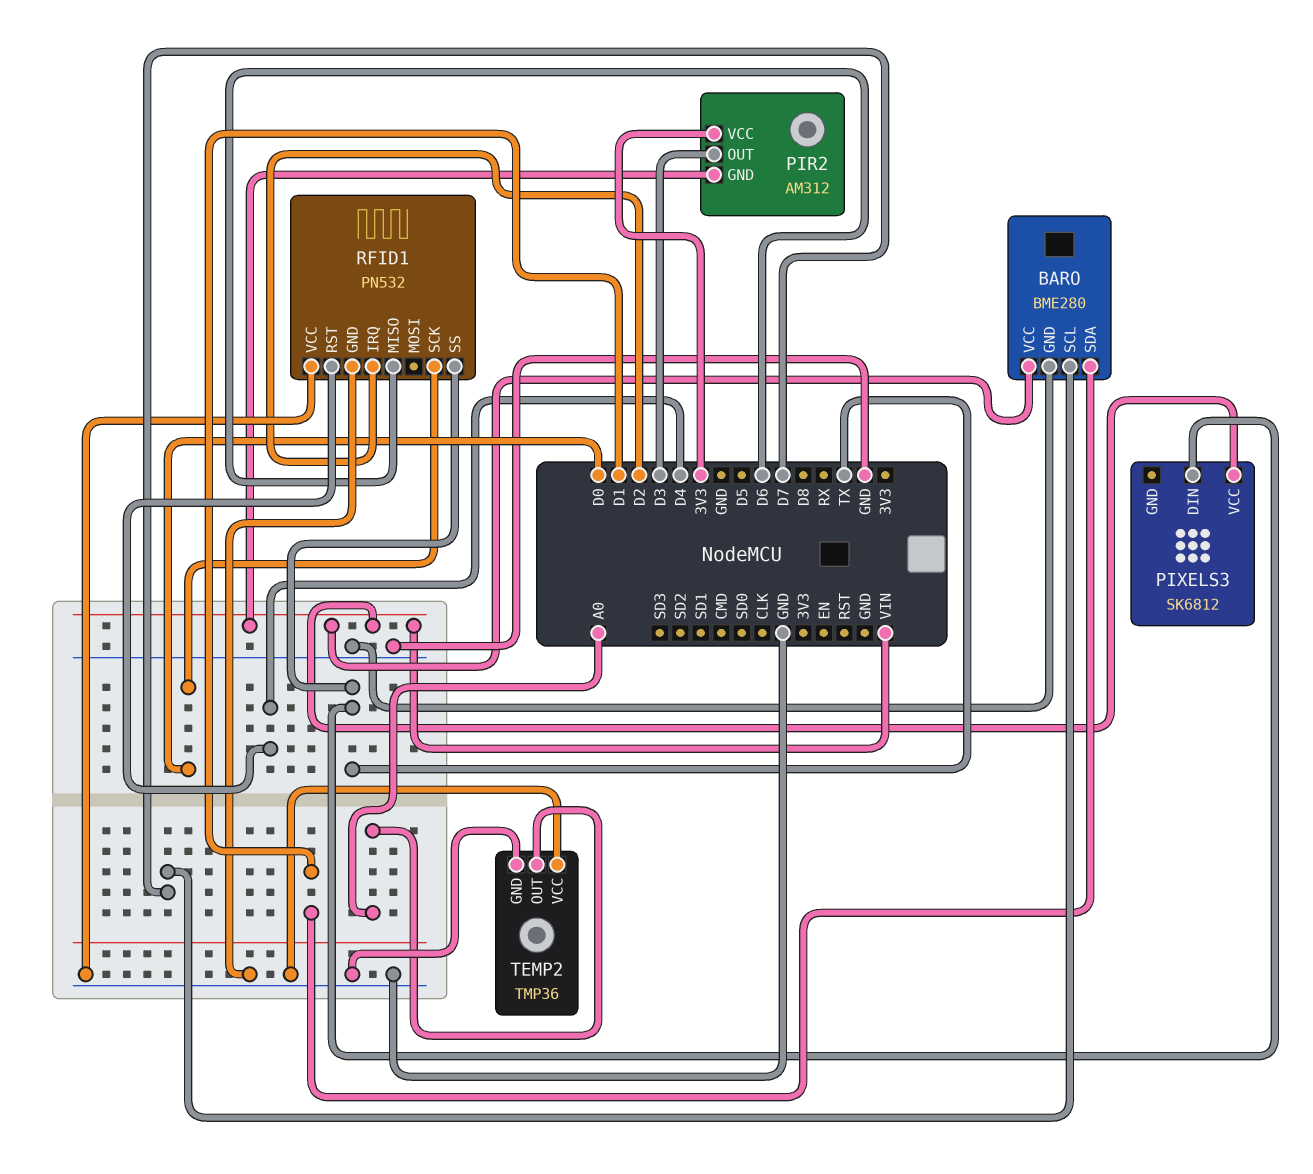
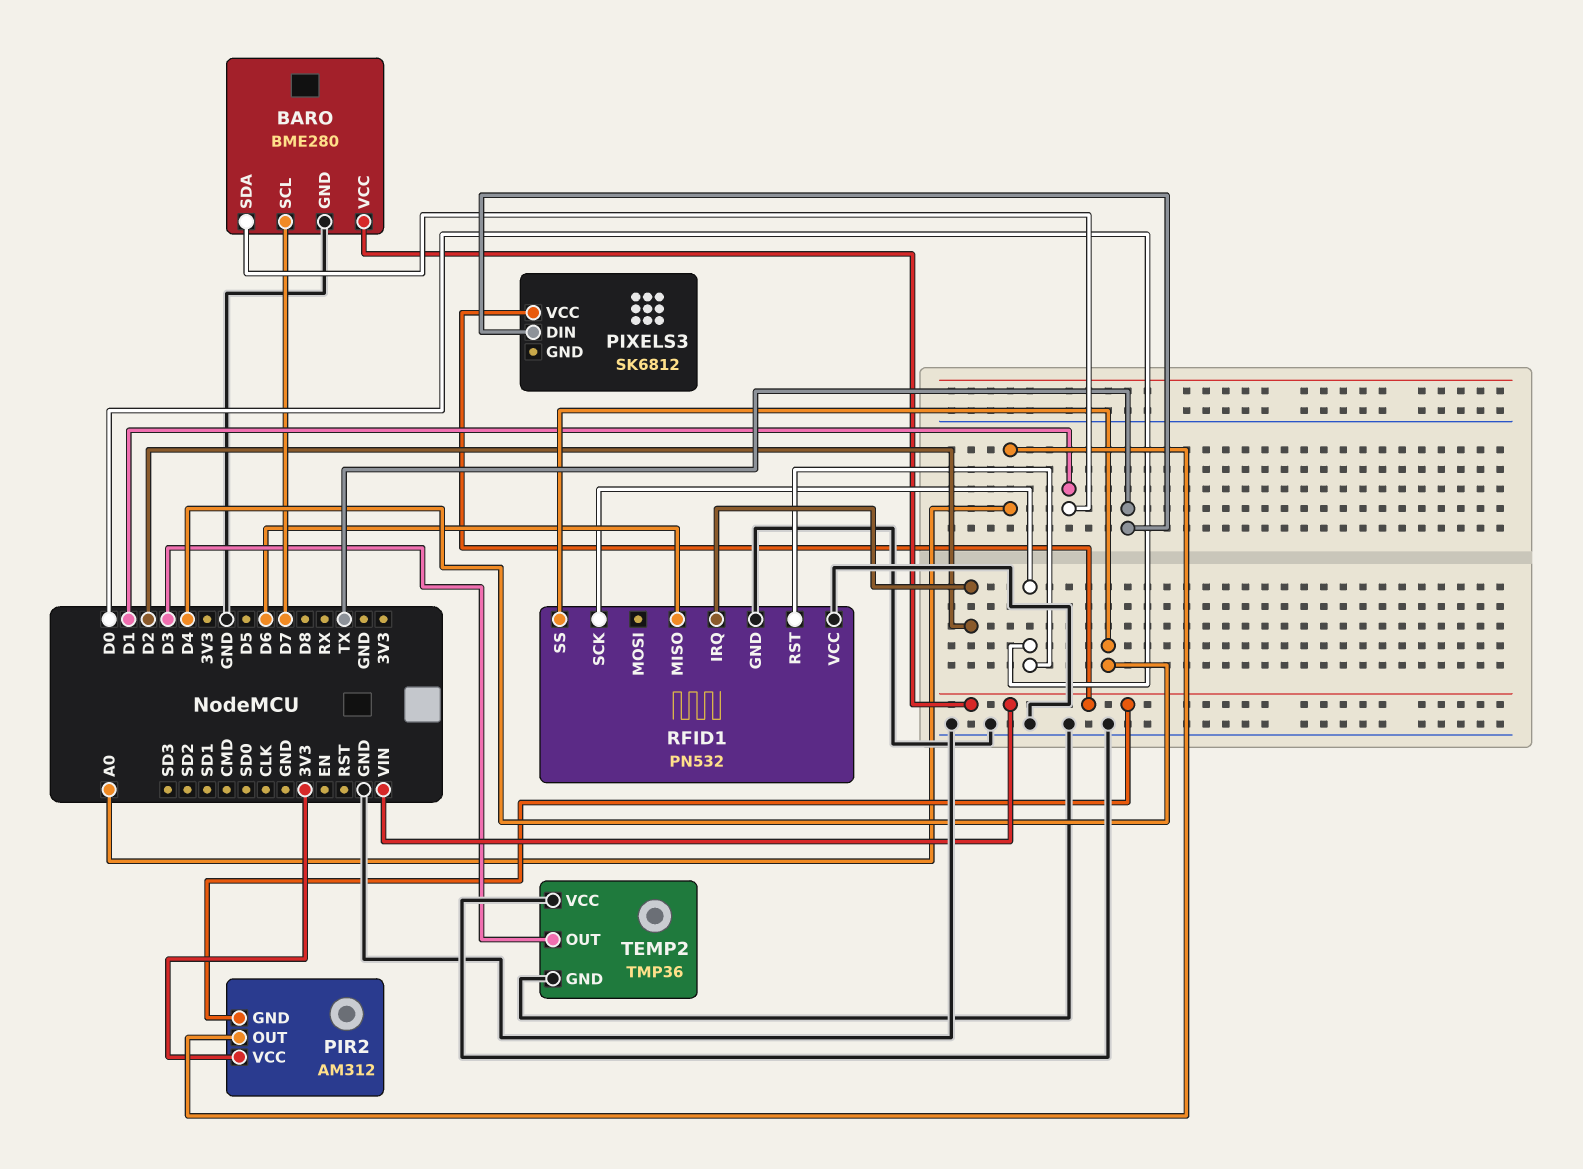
PIR2 pin OUT: D3 -> A0
RFID1 pin RST: D4 -> D0
RFID1 pin SS: TX -> D4
TEMP2 pin OUT: A0 -> D3

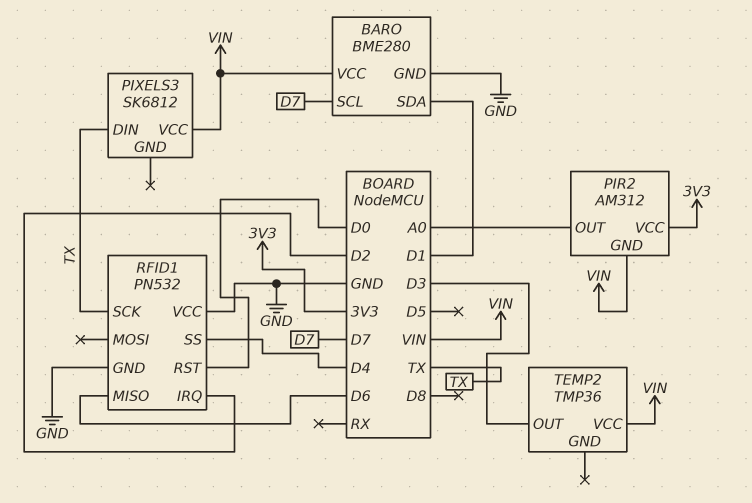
RFID1 pin SCK: D0 -> TX
TEMP2 pin GND: GND -> none
TEMP2 pin VCC: GND -> VIN

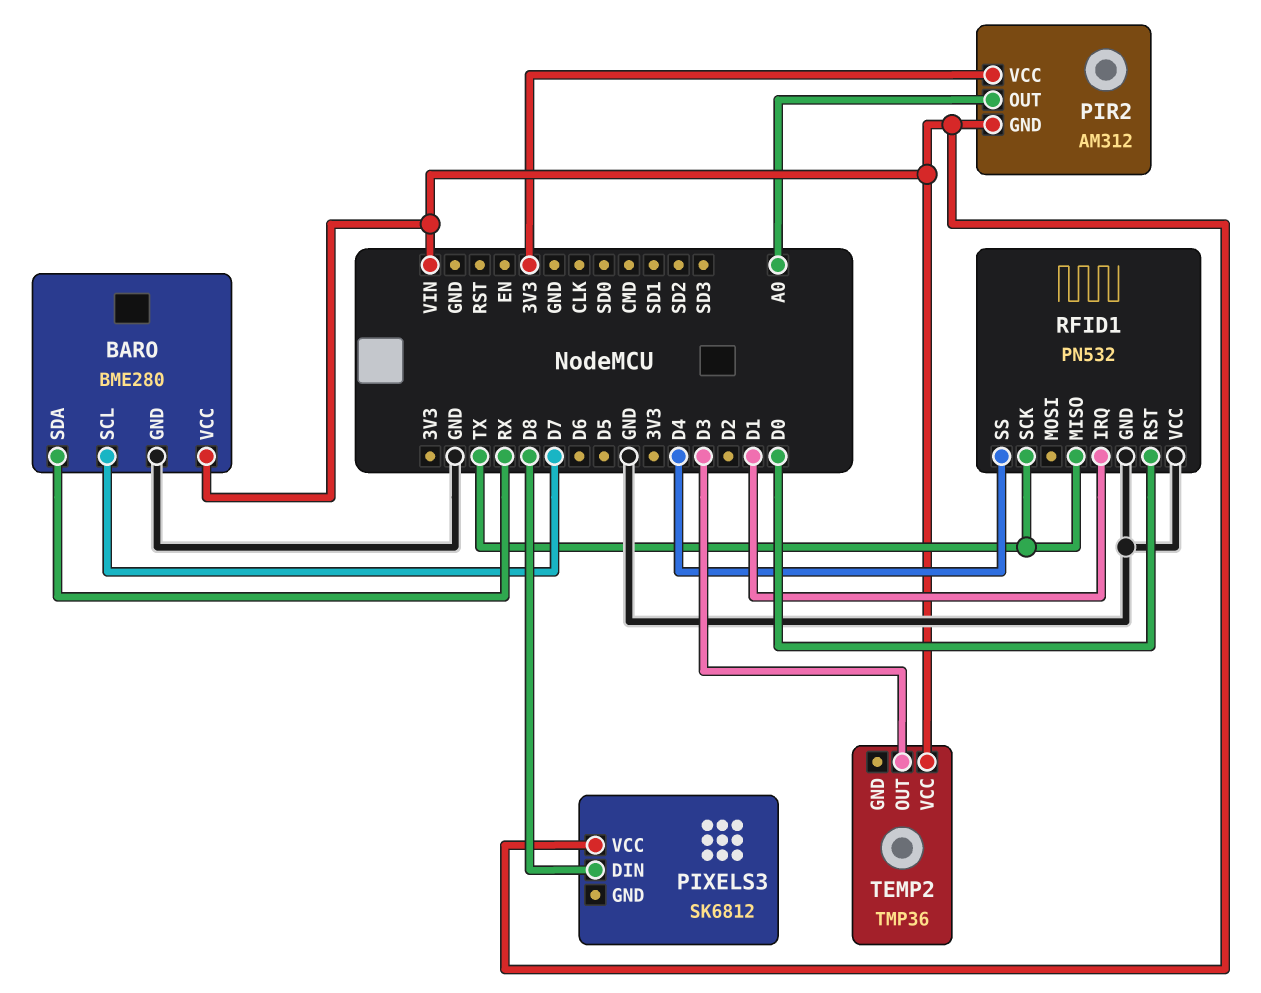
BARO pin SDA: D1 -> RX
PIXELS3 pin DIN: TX -> D8
RFID1 pin IRQ: D2 -> D1
RFID1 pin MISO: D6 -> TX

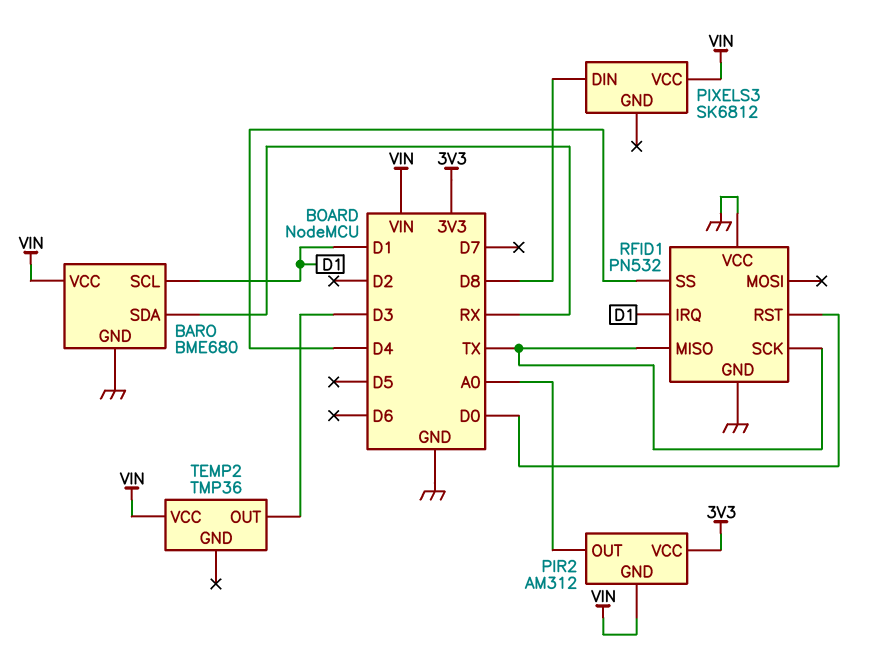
BARO: BME280 -> BME680
BARO pin SCL: D7 -> D1

